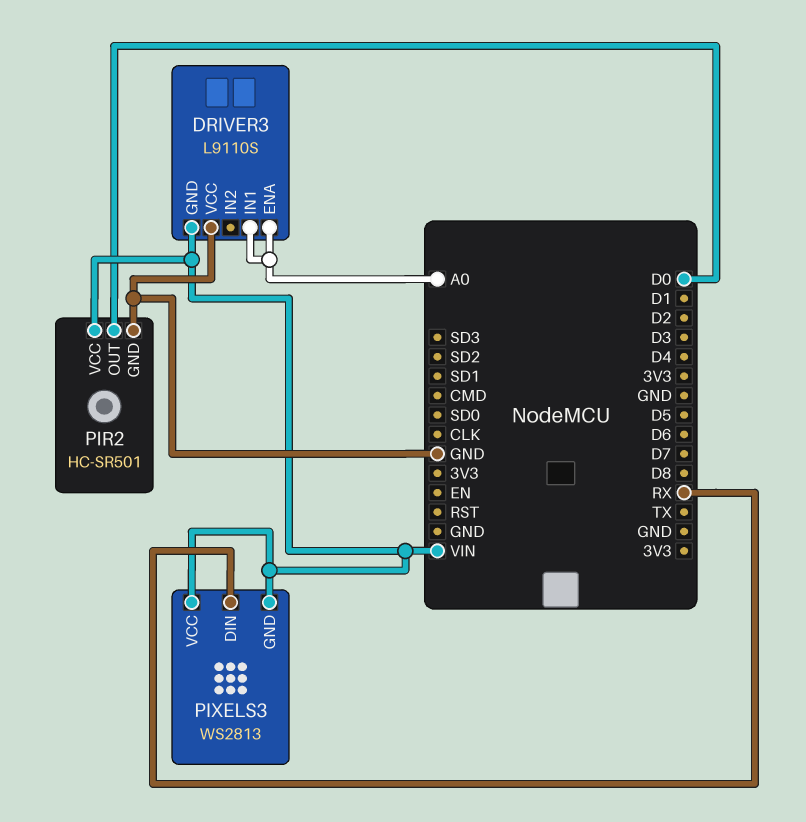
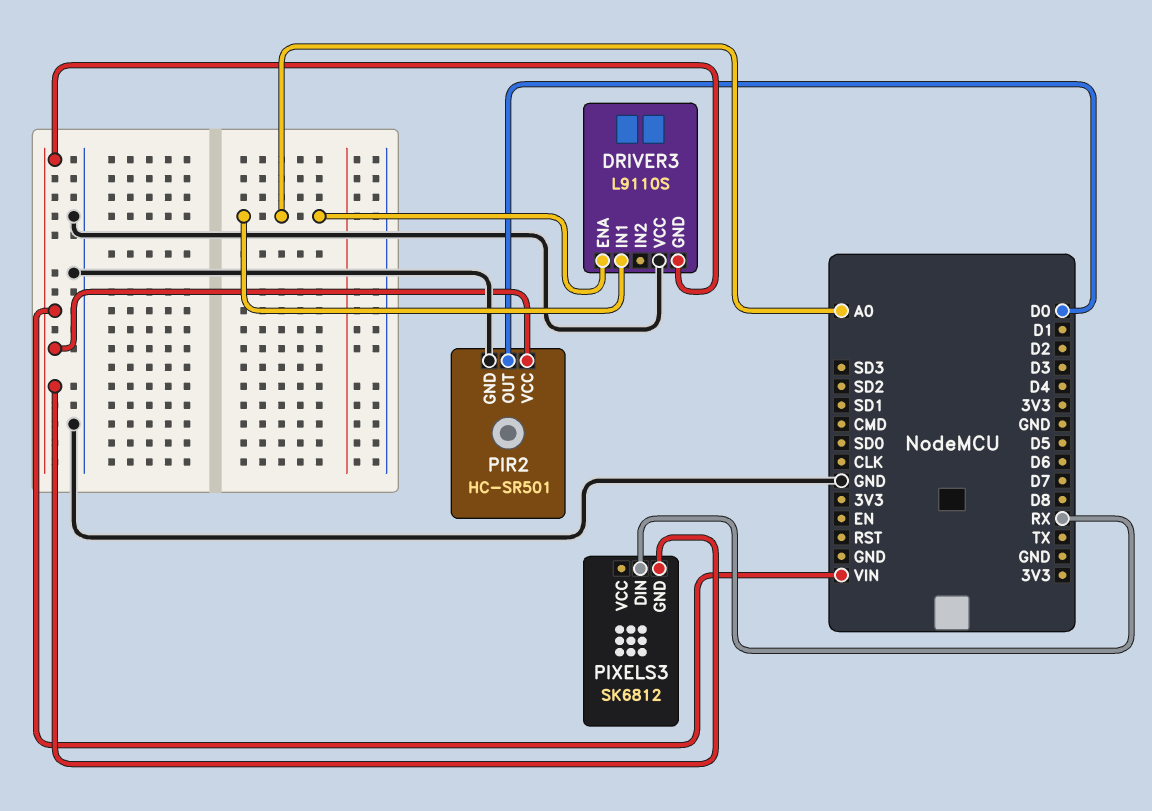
PIXELS3: WS2813 -> SK6812
PIXELS3 pin VCC: VIN -> none

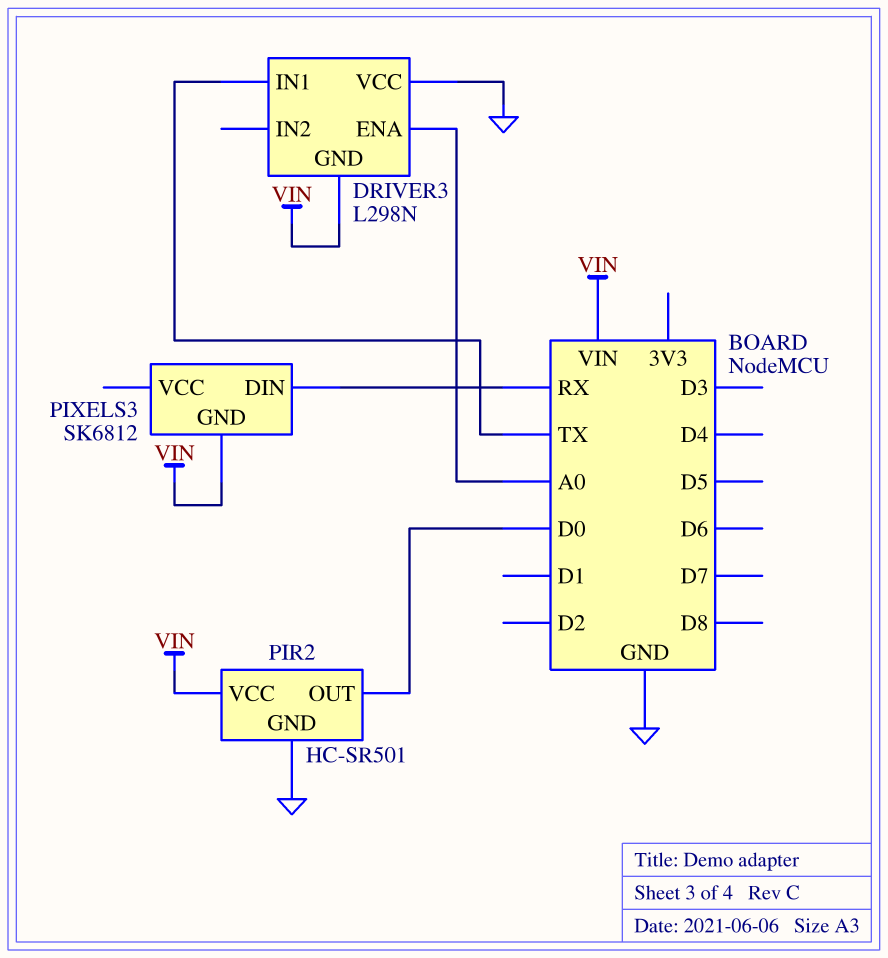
DRIVER3: L9110S -> L298N
DRIVER3 pin IN1: A0 -> TX

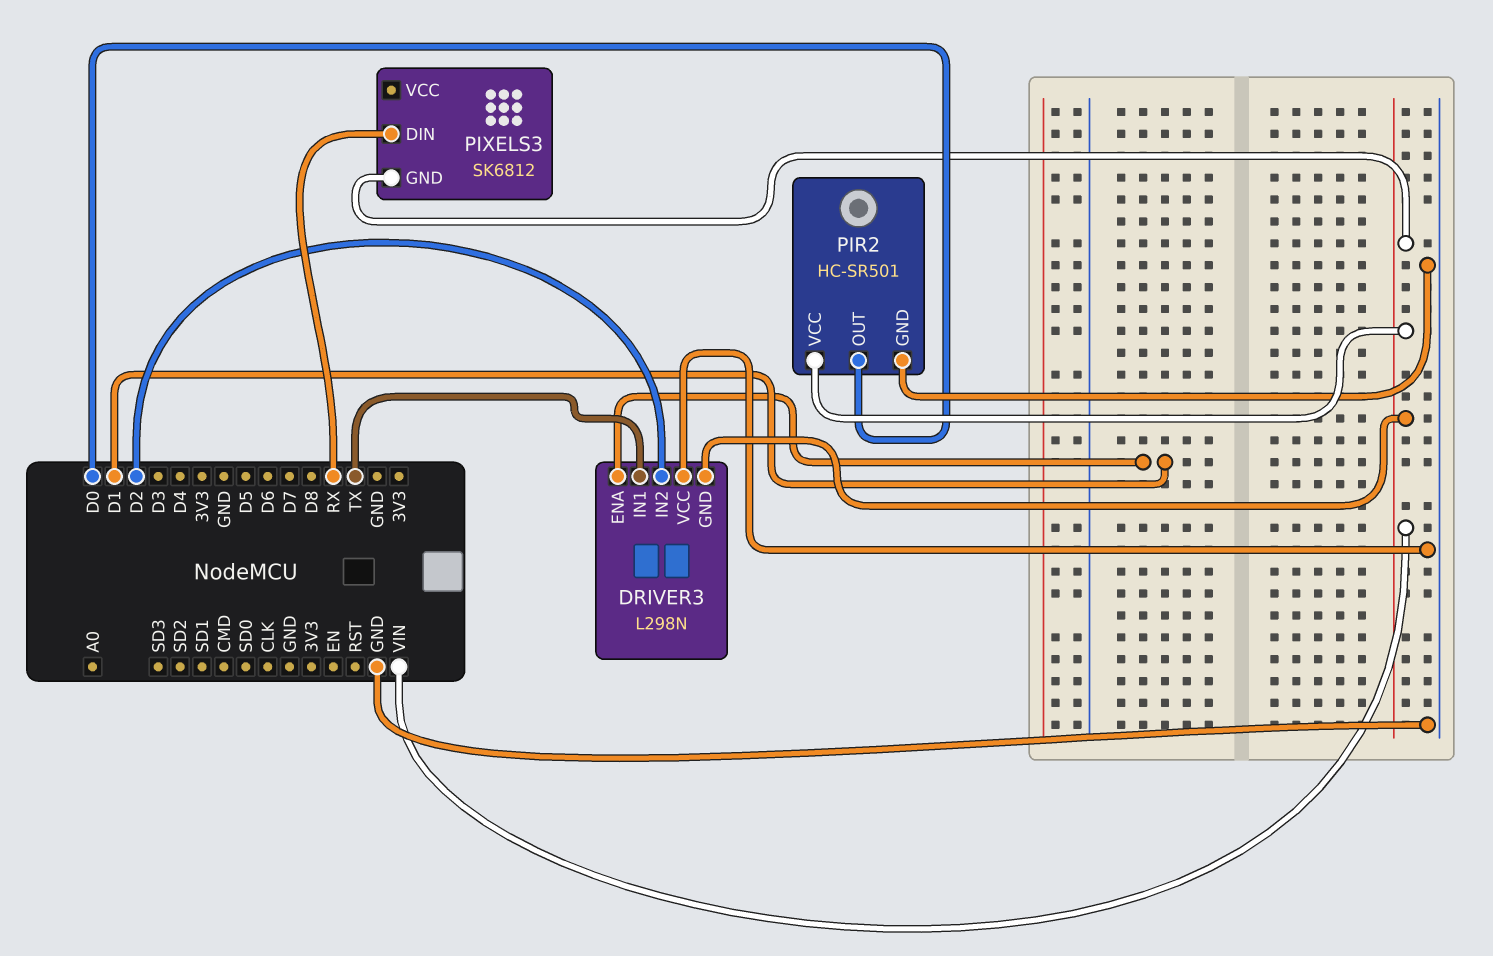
DRIVER3 pin ENA: A0 -> D1
DRIVER3 pin IN2: none -> D2

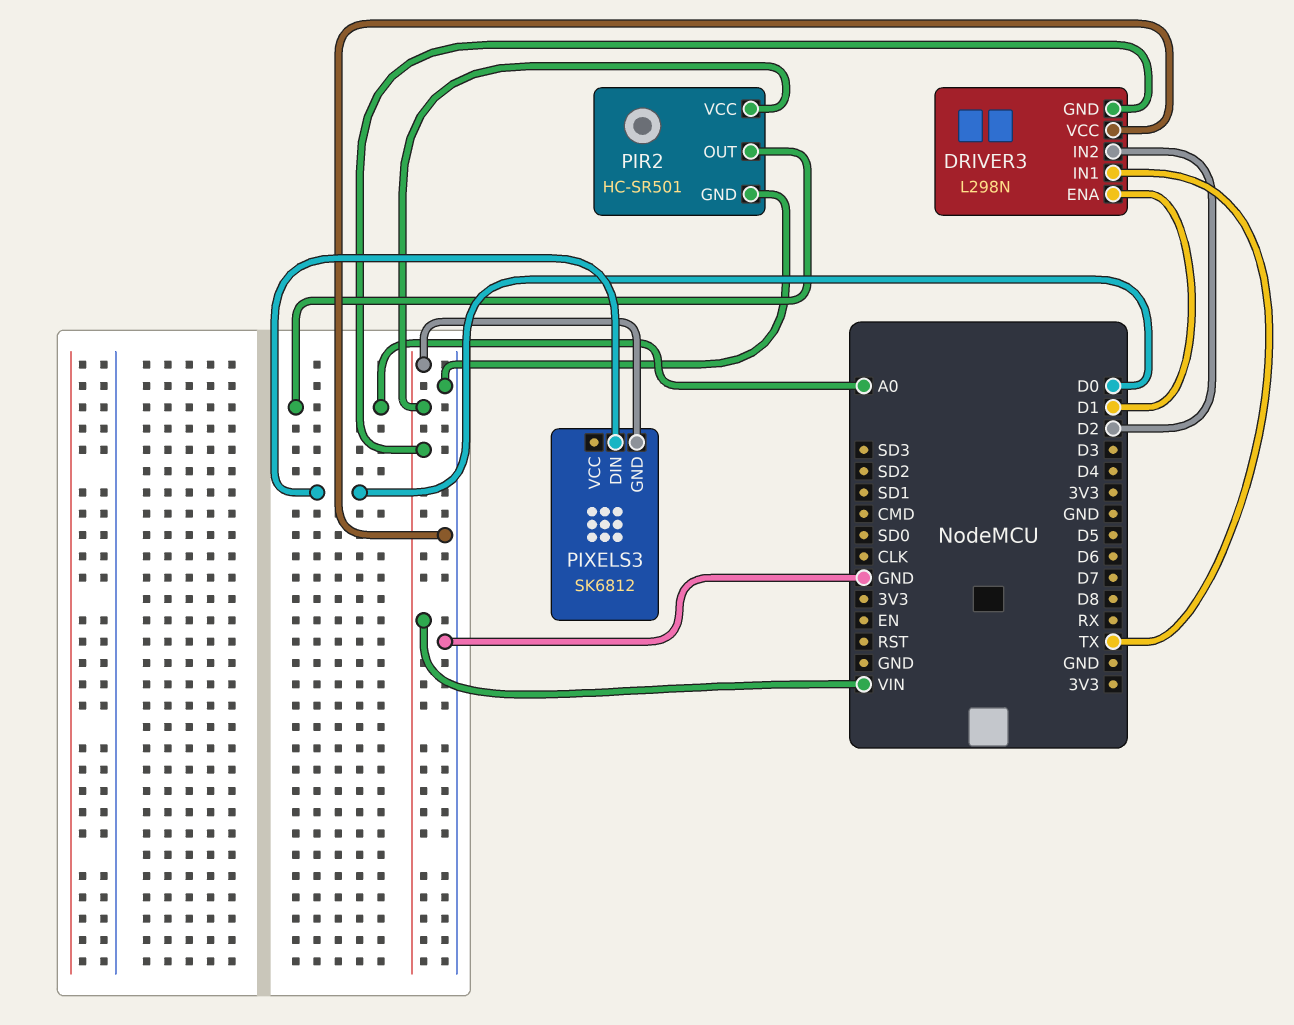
PIR2 pin OUT: D0 -> A0
PIXELS3 pin DIN: RX -> D0

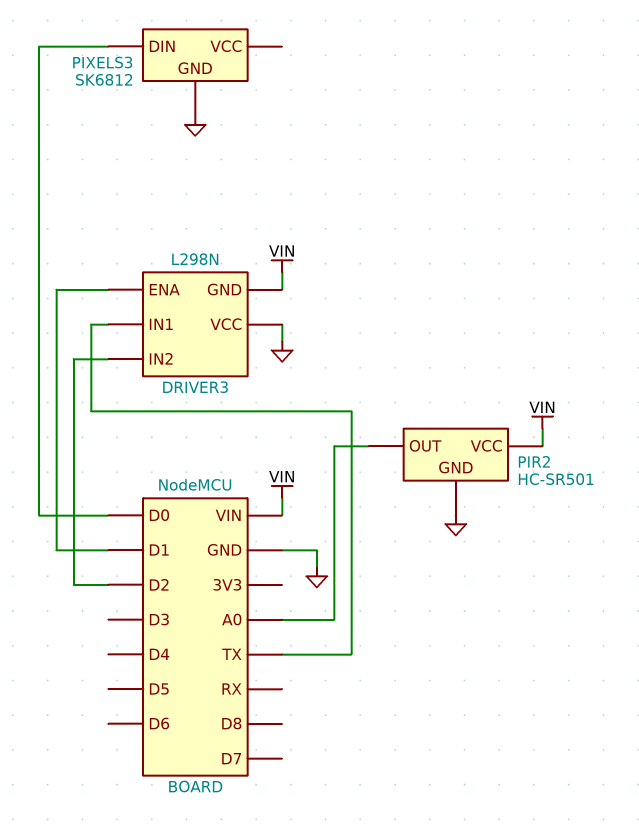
PIXELS3 pin GND: VIN -> GND

